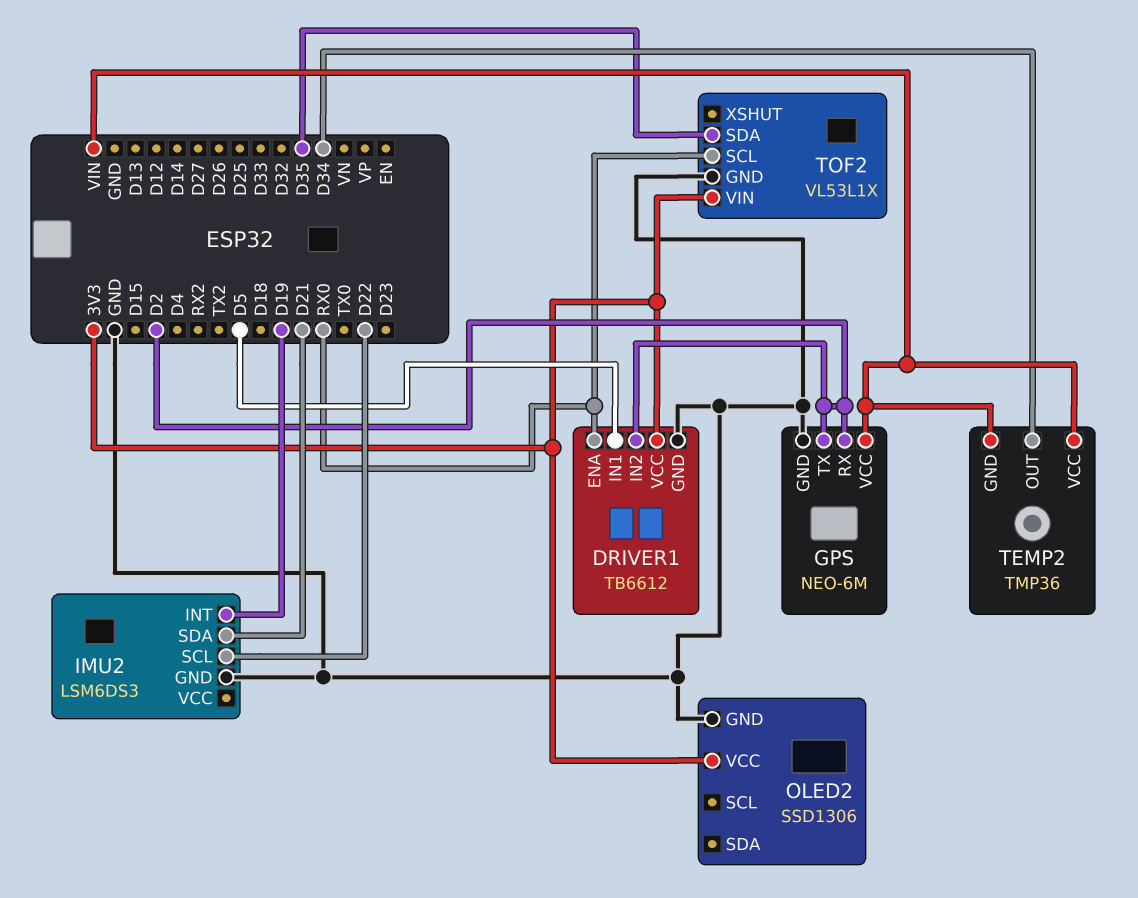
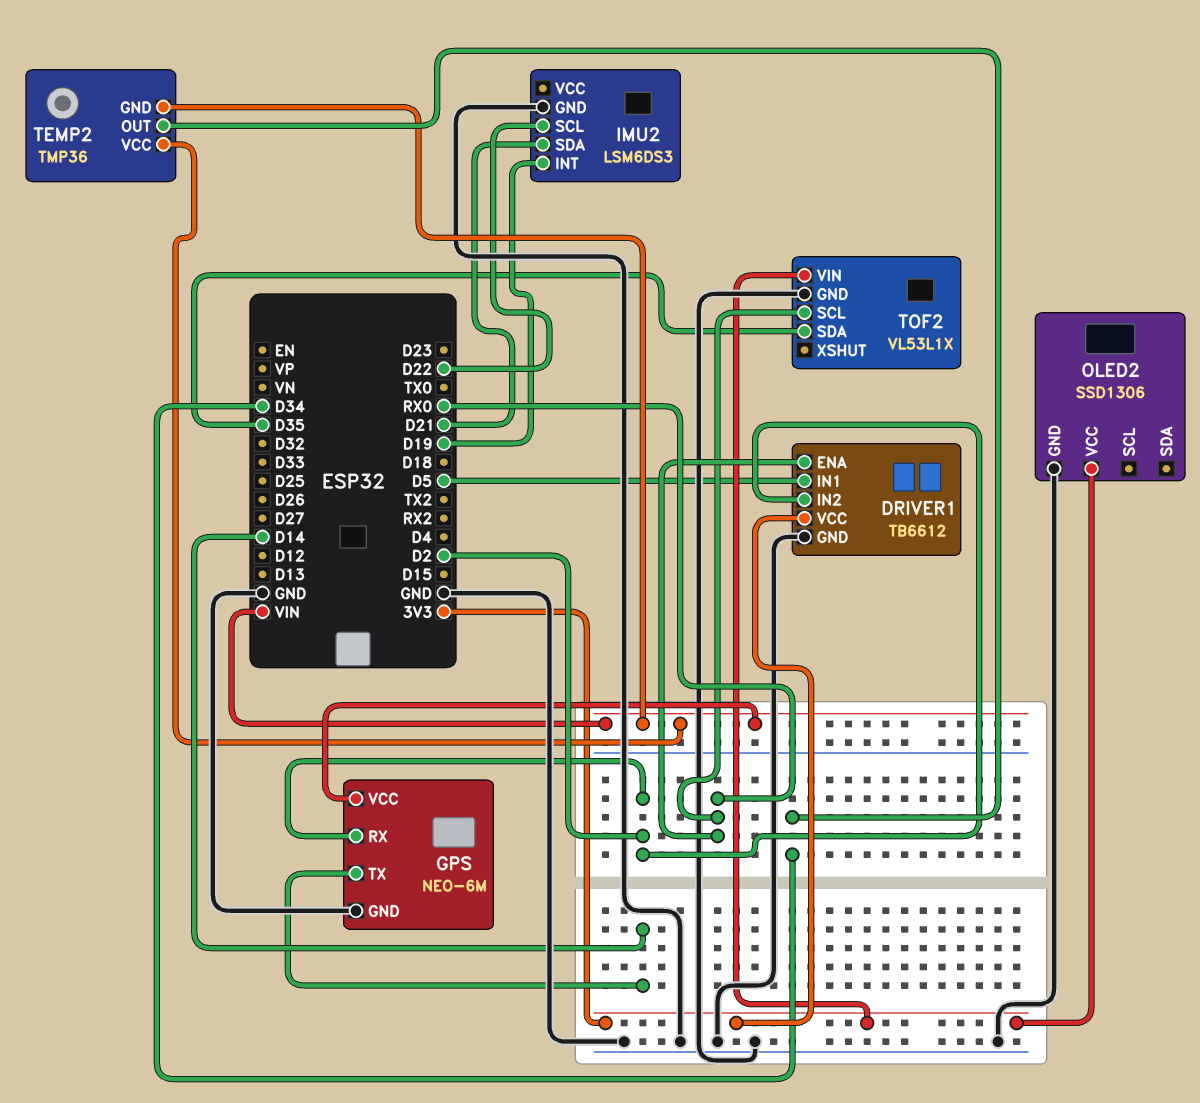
GPS pin TX: D2 -> D14

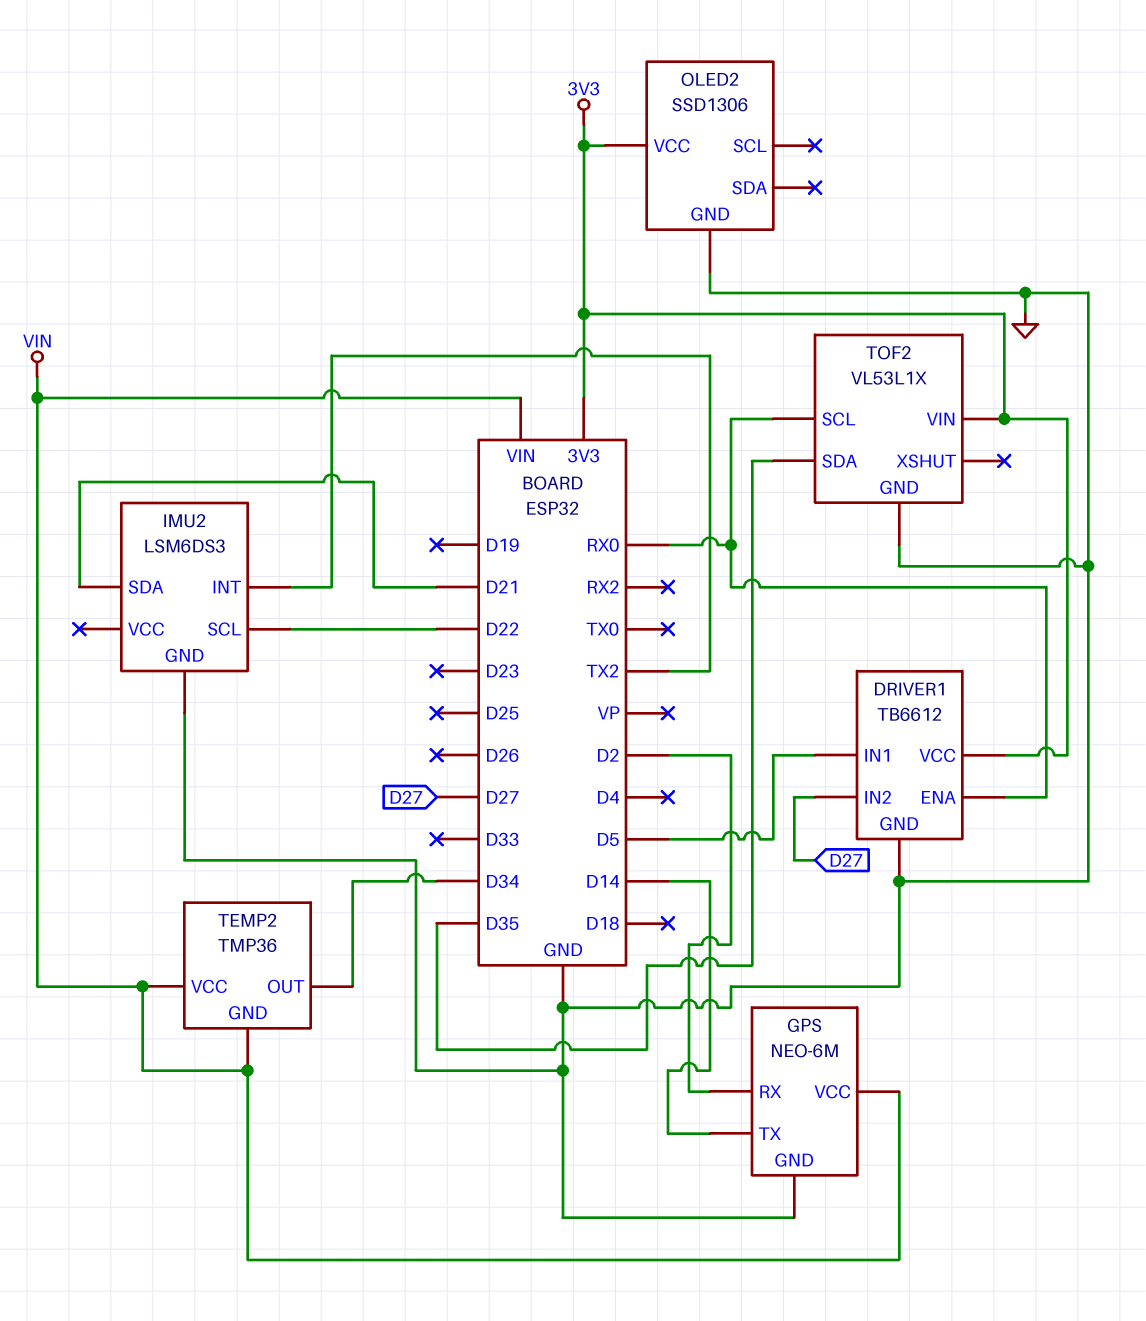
DRIVER1 pin IN2: D2 -> D27
IMU2 pin INT: D19 -> TX2

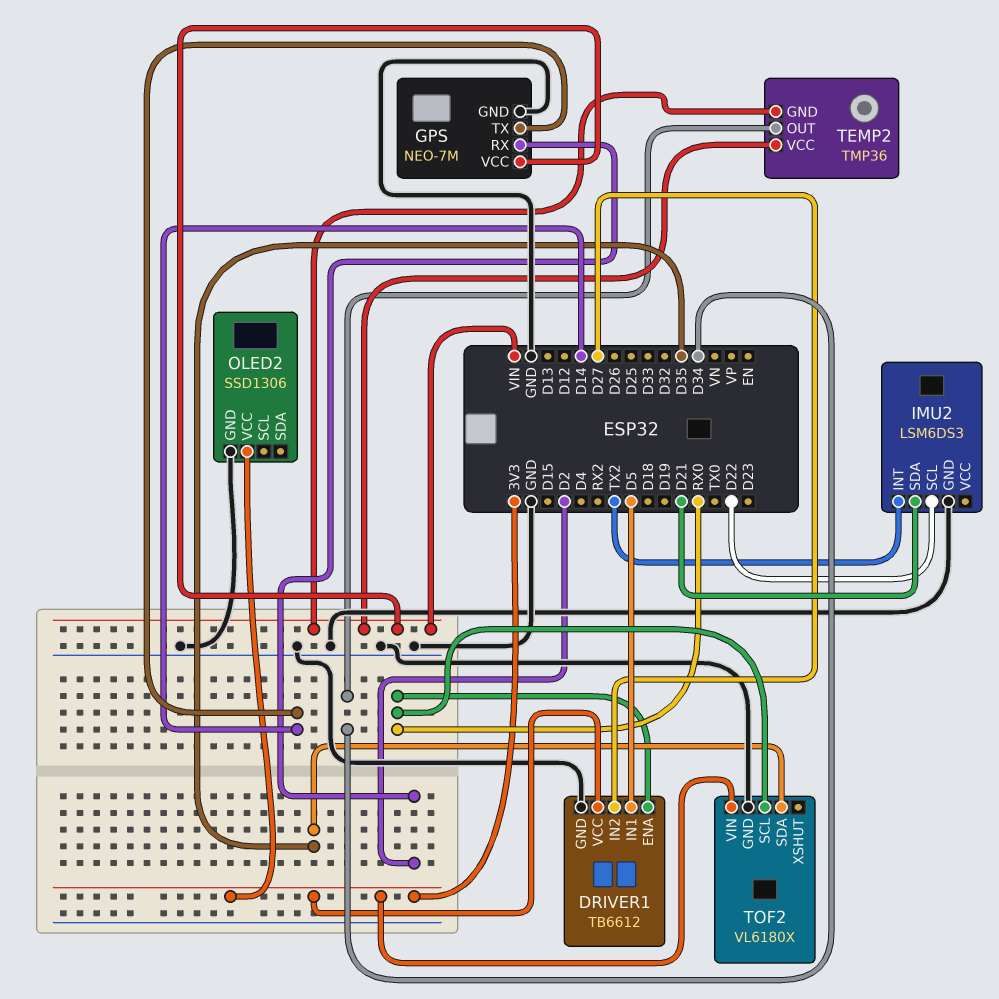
GPS: NEO-6M -> NEO-7M
TOF2: VL53L1X -> VL6180X

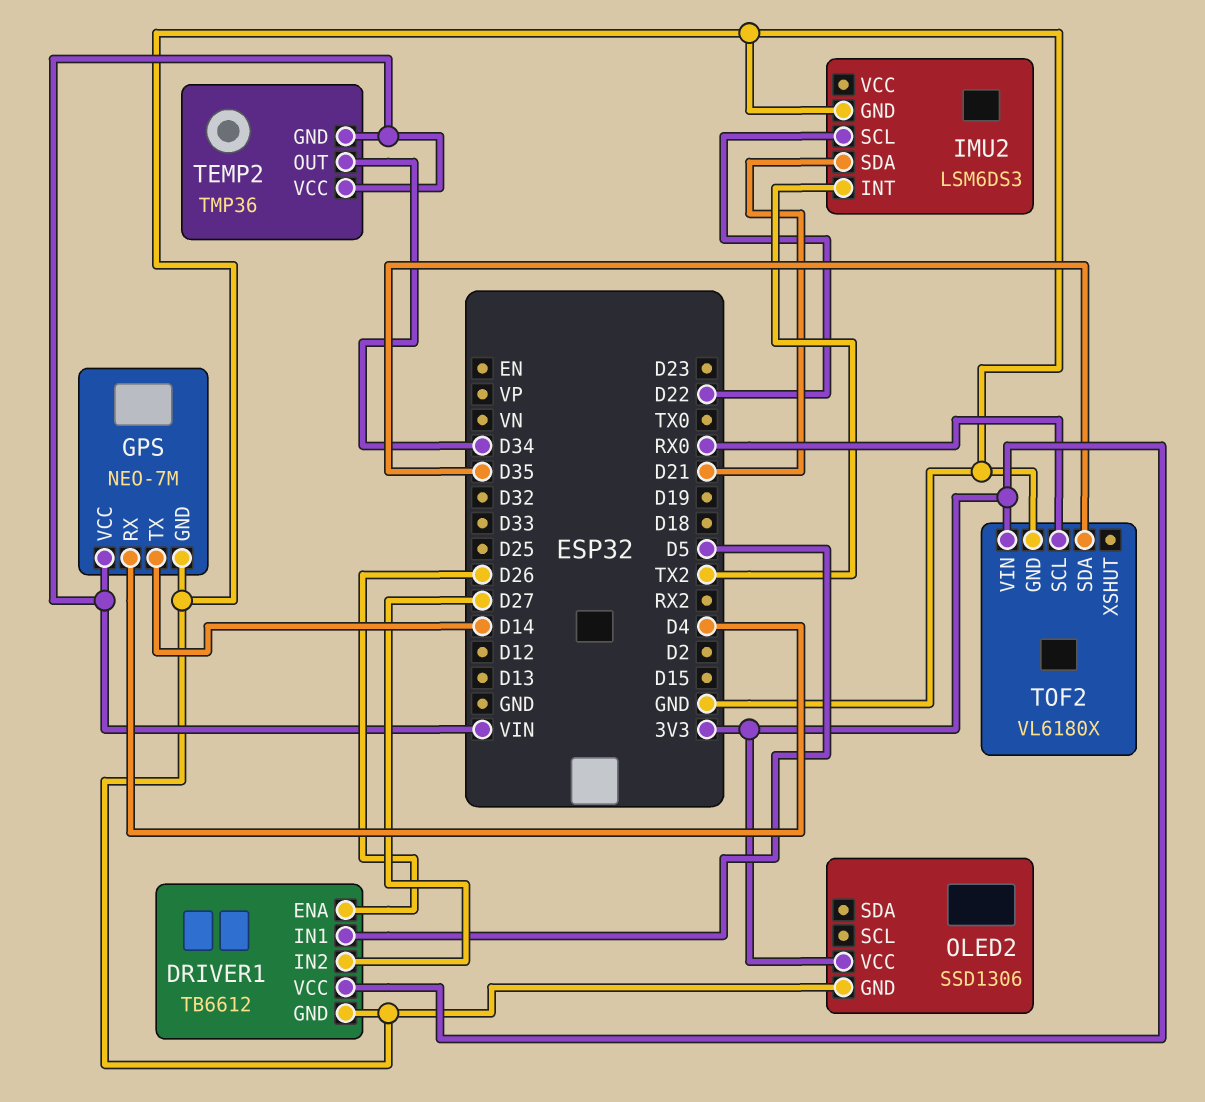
DRIVER1 pin ENA: RX0 -> D26
GPS pin RX: D2 -> D4

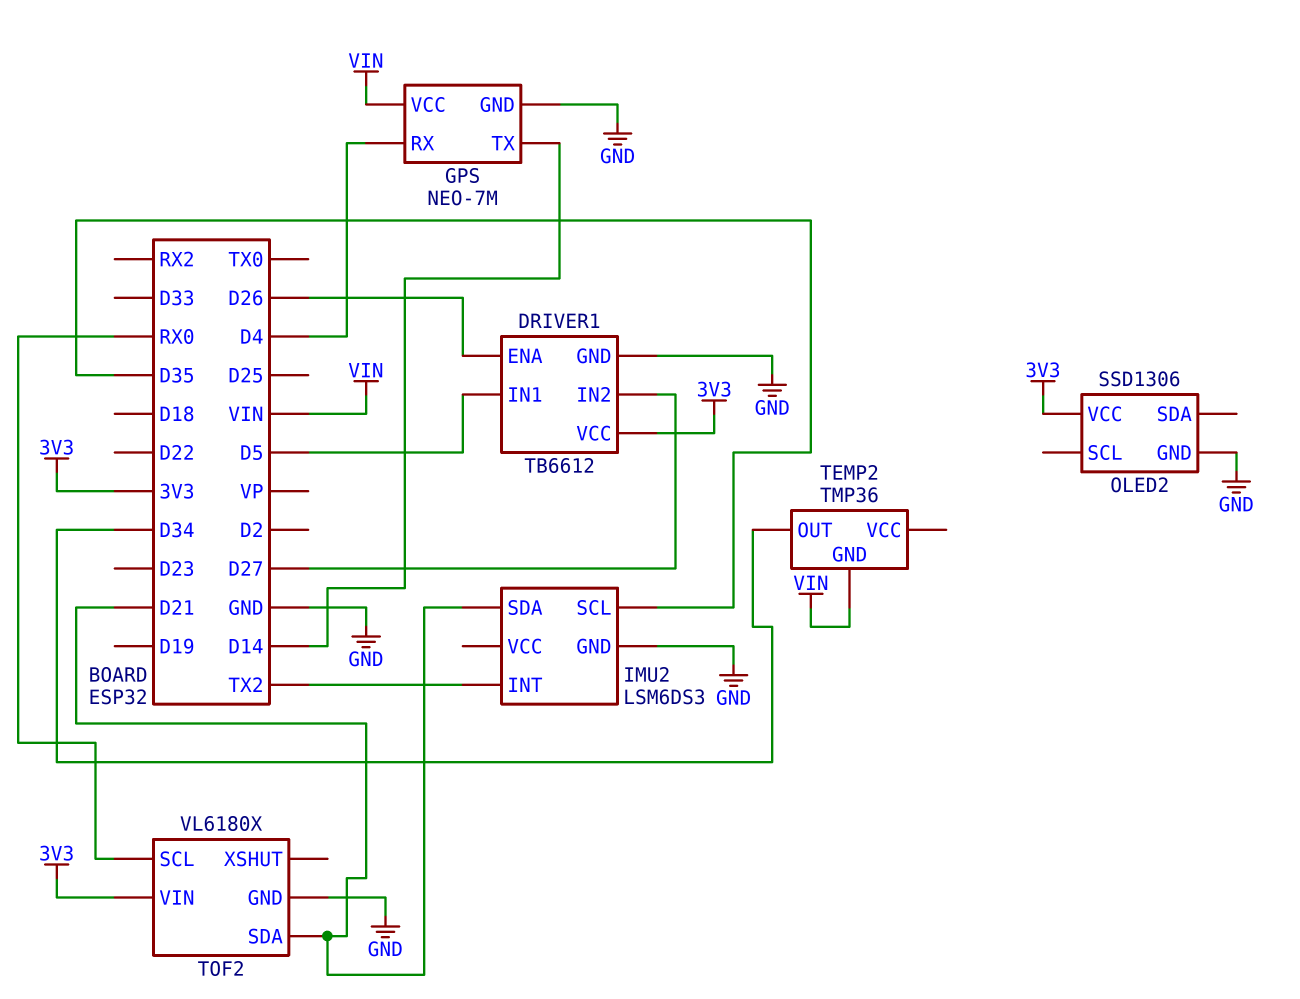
IMU2 pin SCL: D22 -> D35
TEMP2 pin VCC: VIN -> none
TOF2 pin SDA: D35 -> D21

